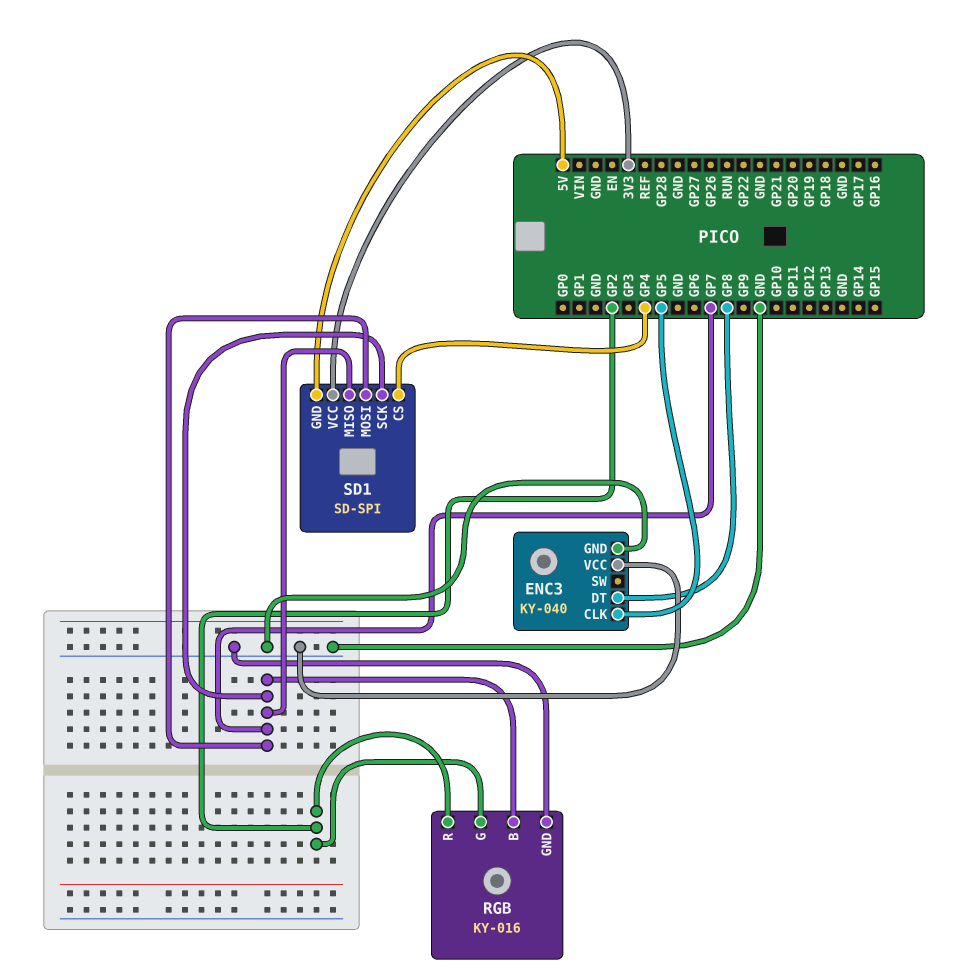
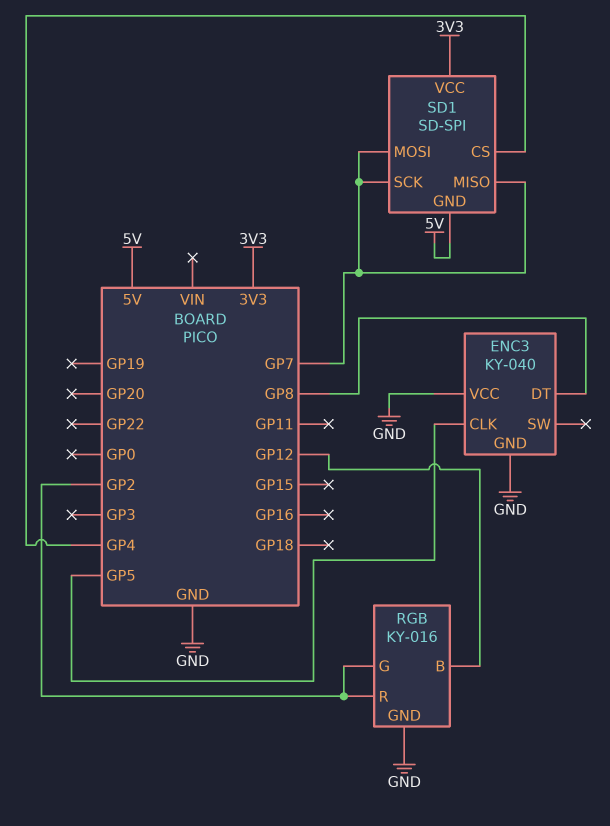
RGB pin B: GP7 -> GP12

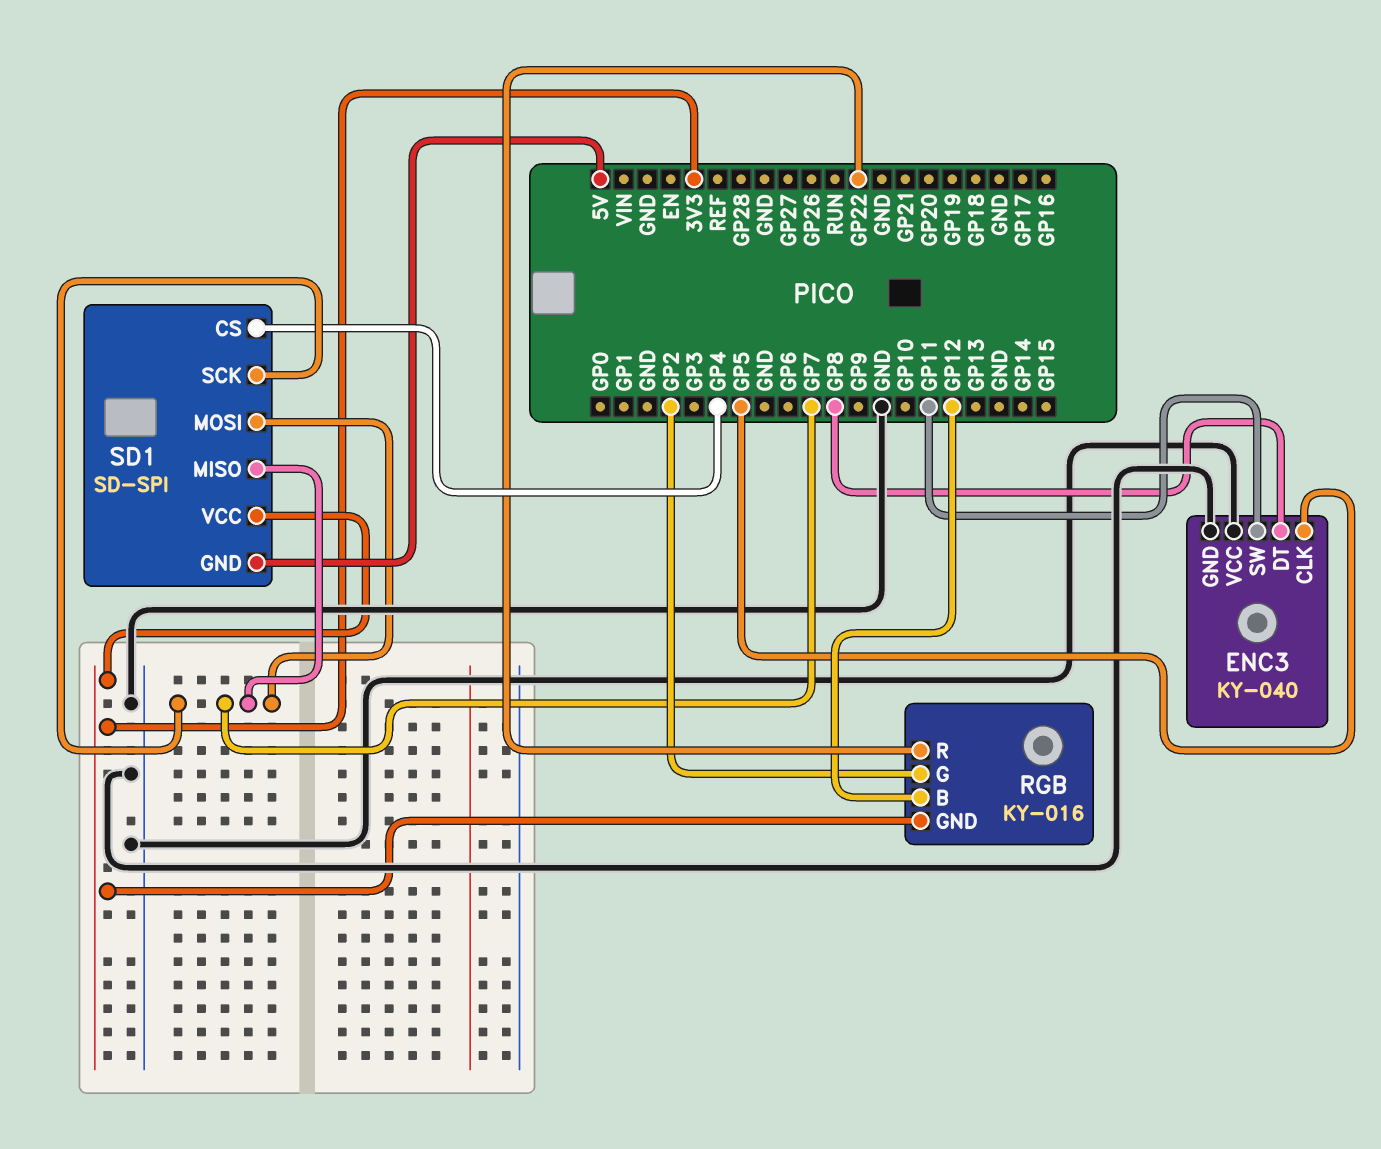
ENC3 pin SW: none -> GP11
RGB pin GND: GND -> 3V3
RGB pin R: GP2 -> GP22

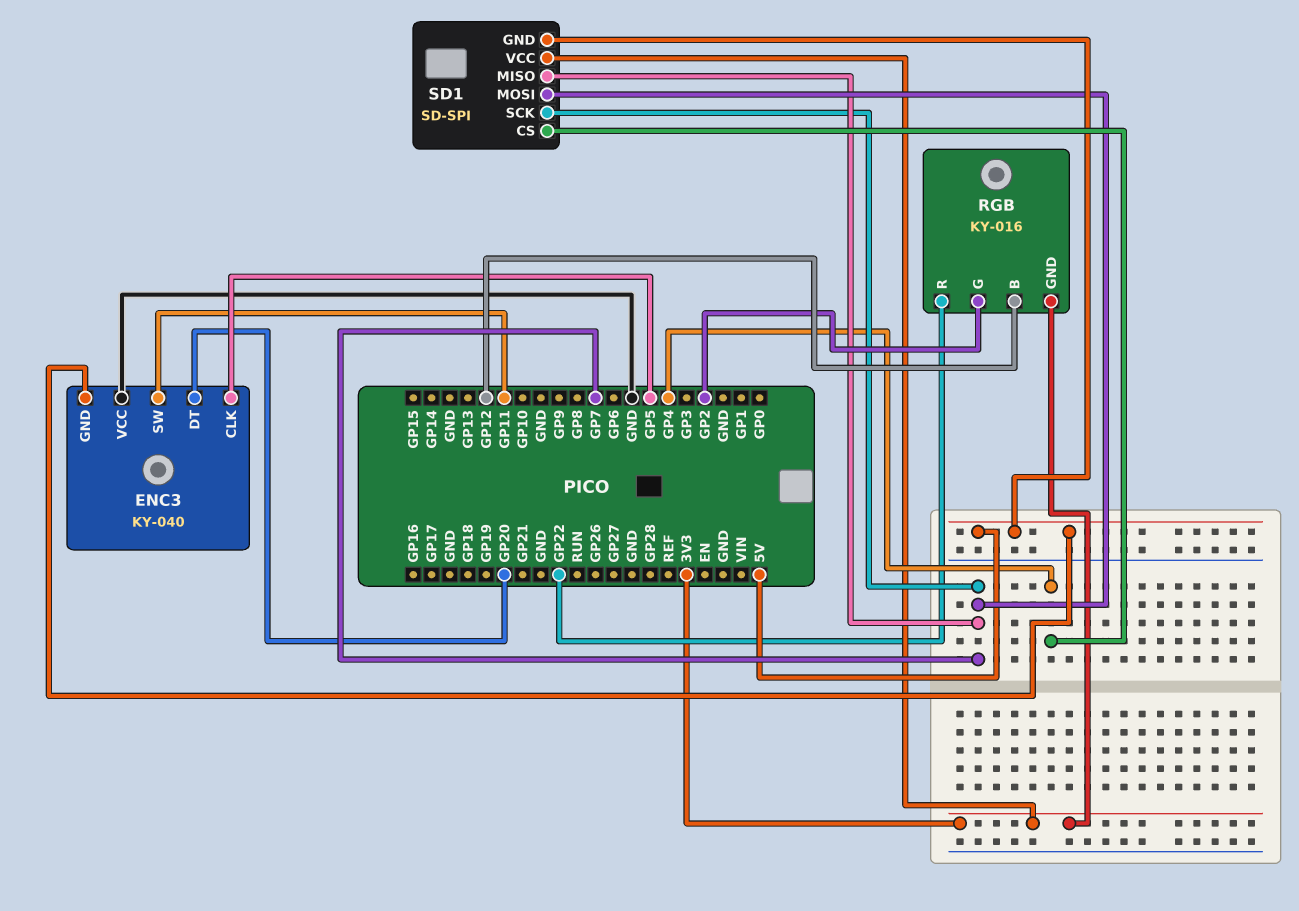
ENC3 pin DT: GP8 -> GP20
ENC3 pin GND: GND -> 5V

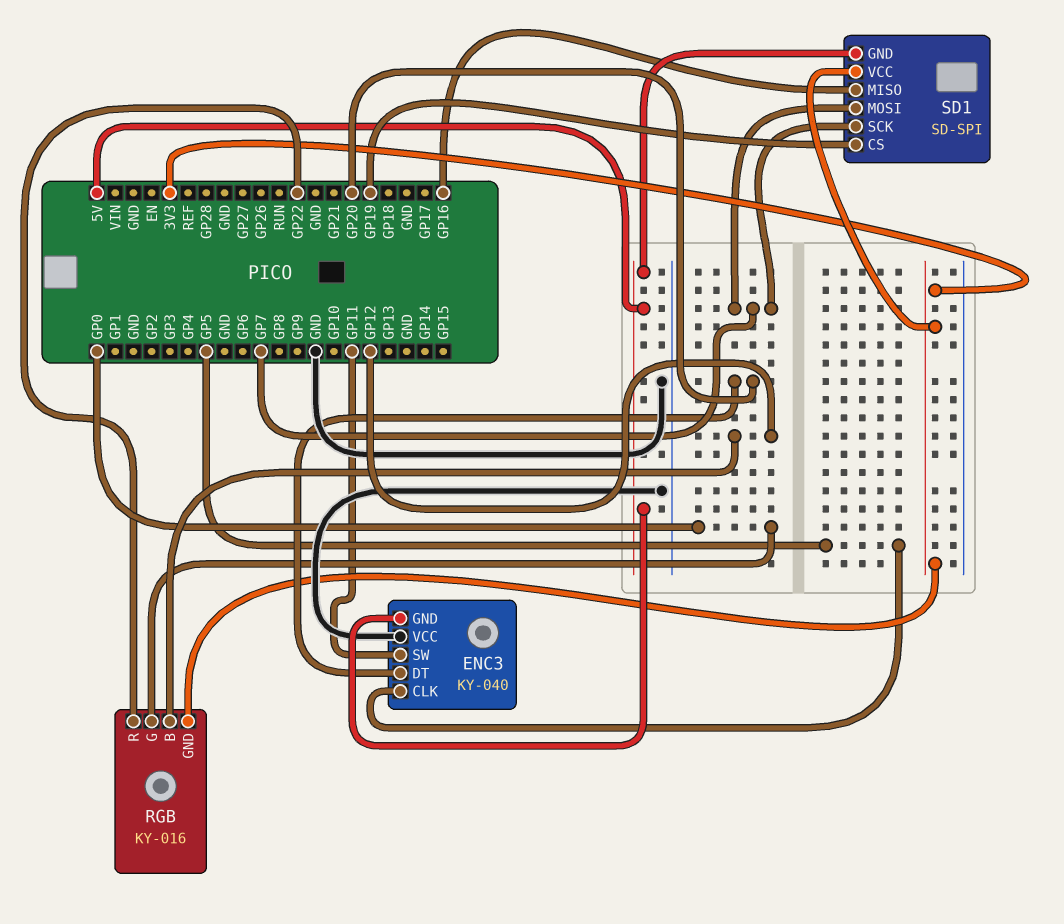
RGB pin G: GP2 -> GP0
SD1 pin CS: GP4 -> GP19
SD1 pin MISO: GP7 -> GP16

